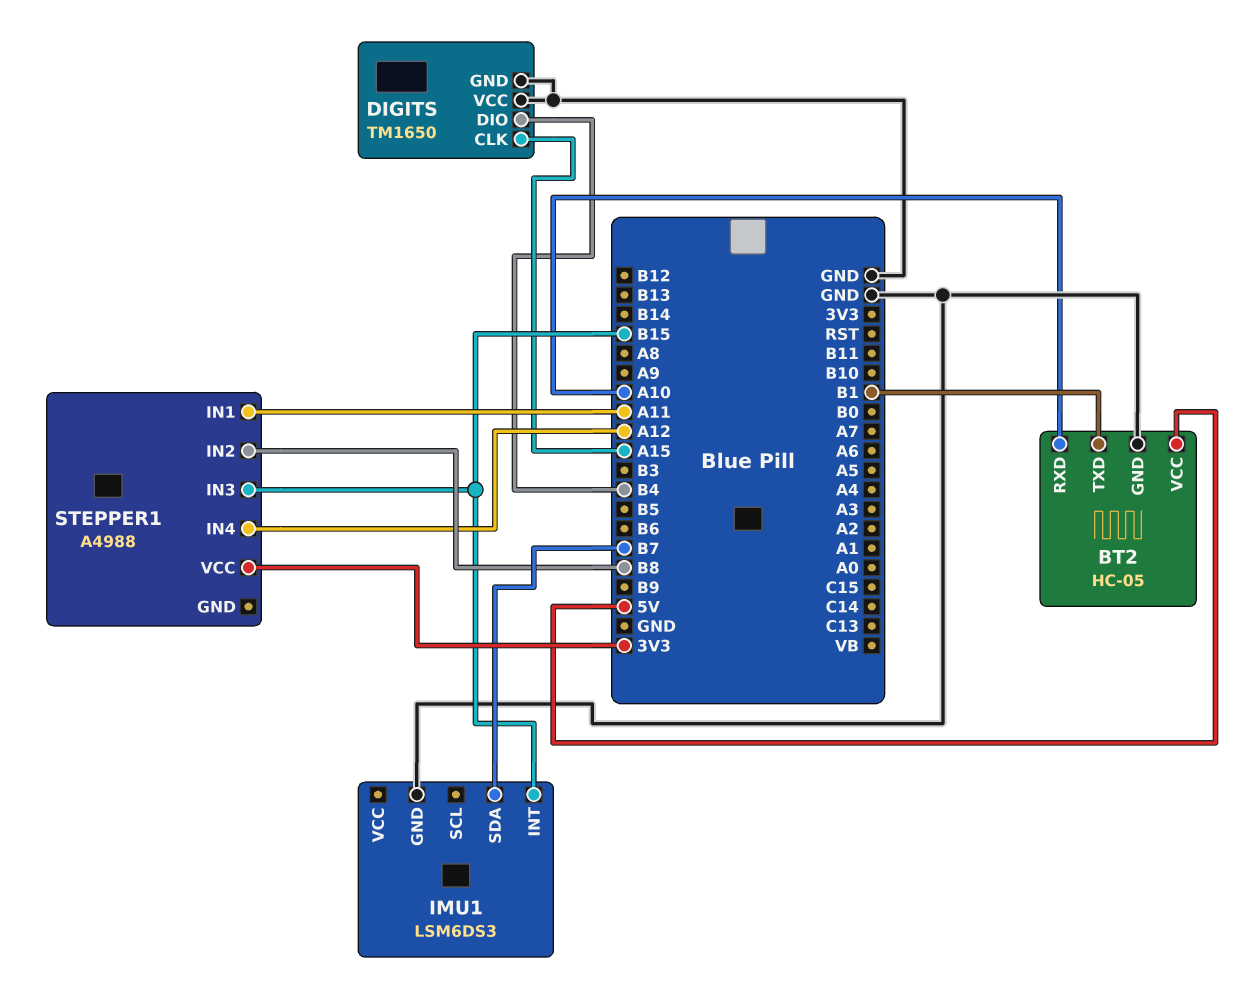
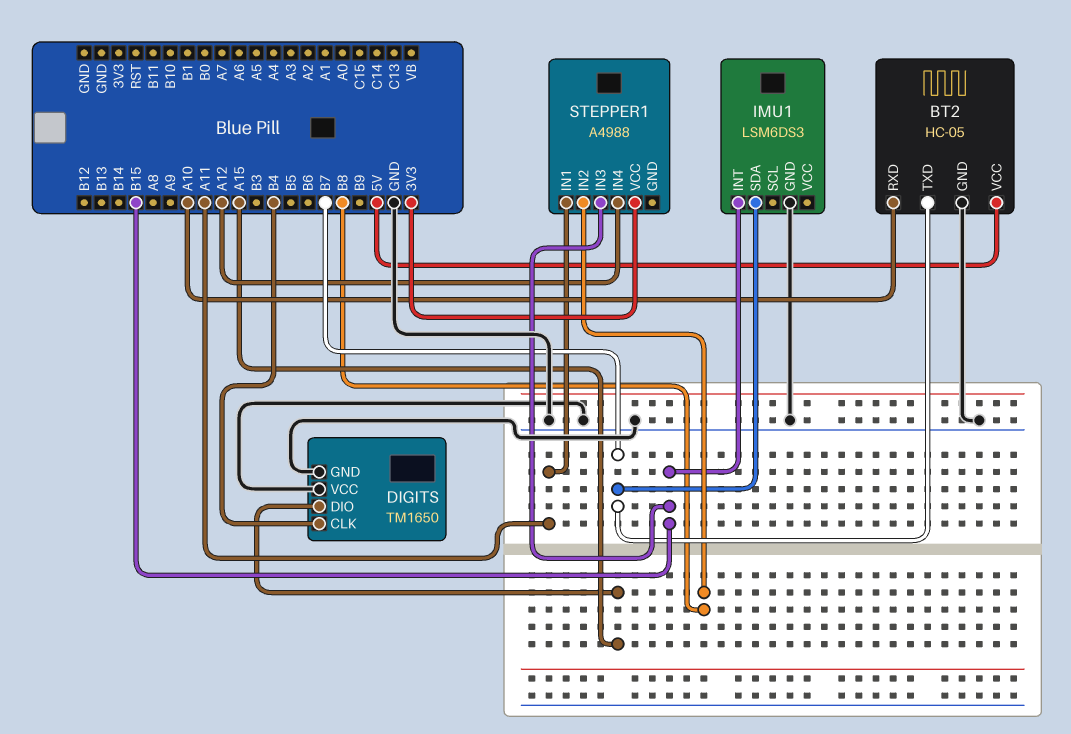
BT2 pin TXD: B1 -> B7
DIGITS pin CLK: A15 -> B4
DIGITS pin DIO: B4 -> A15

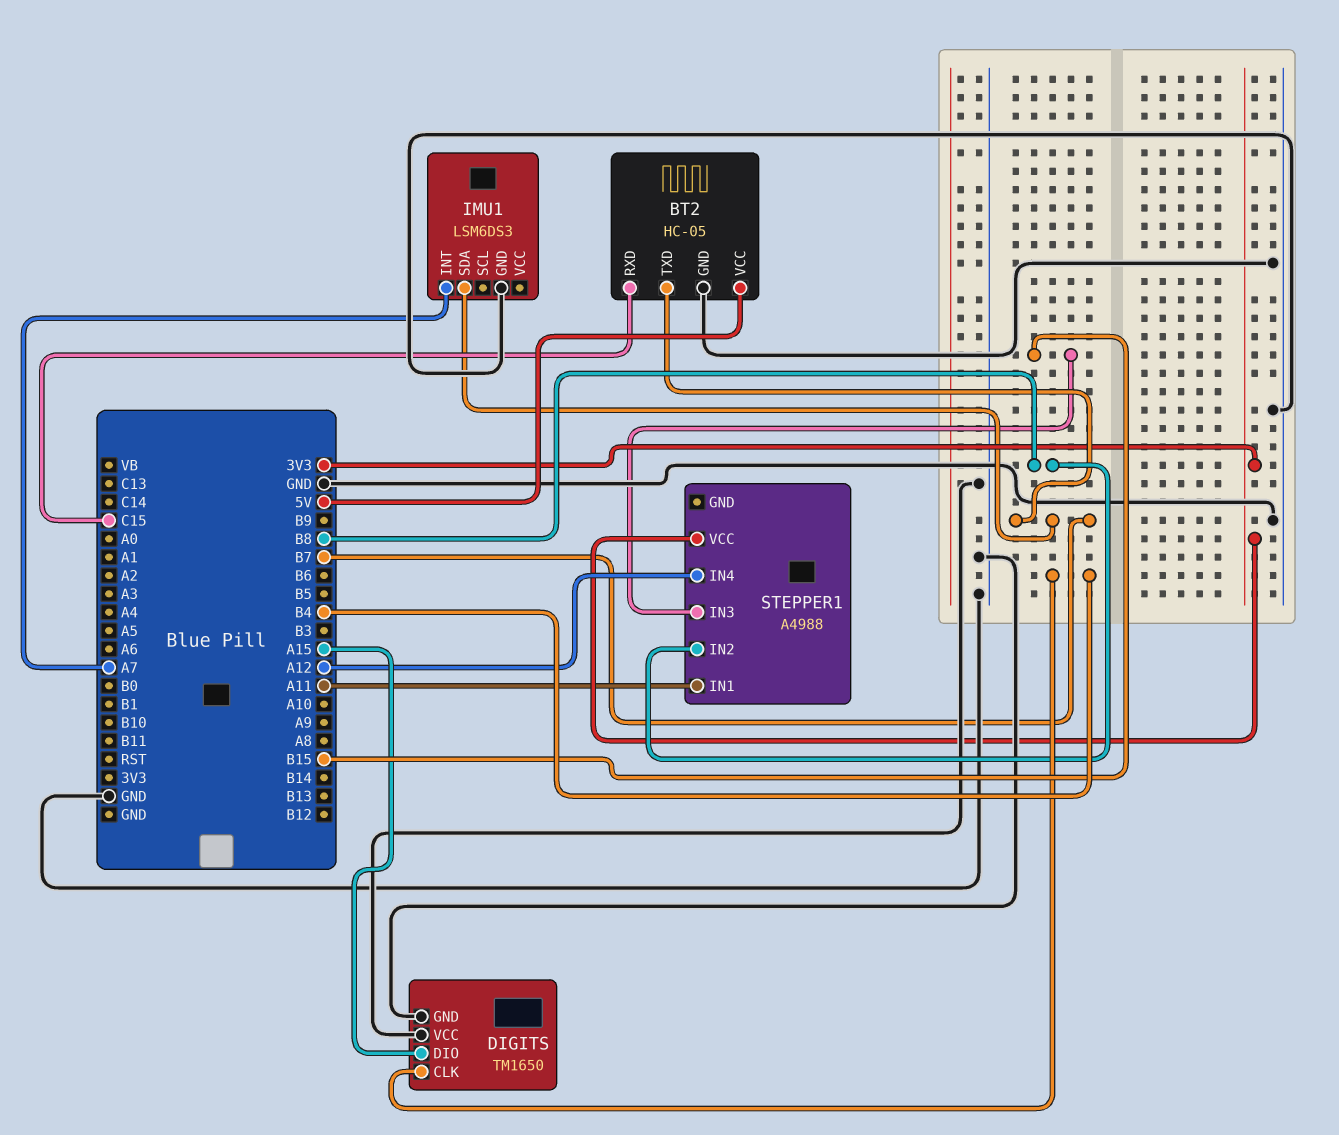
BT2 pin RXD: A10 -> C15
IMU1 pin INT: B15 -> A7

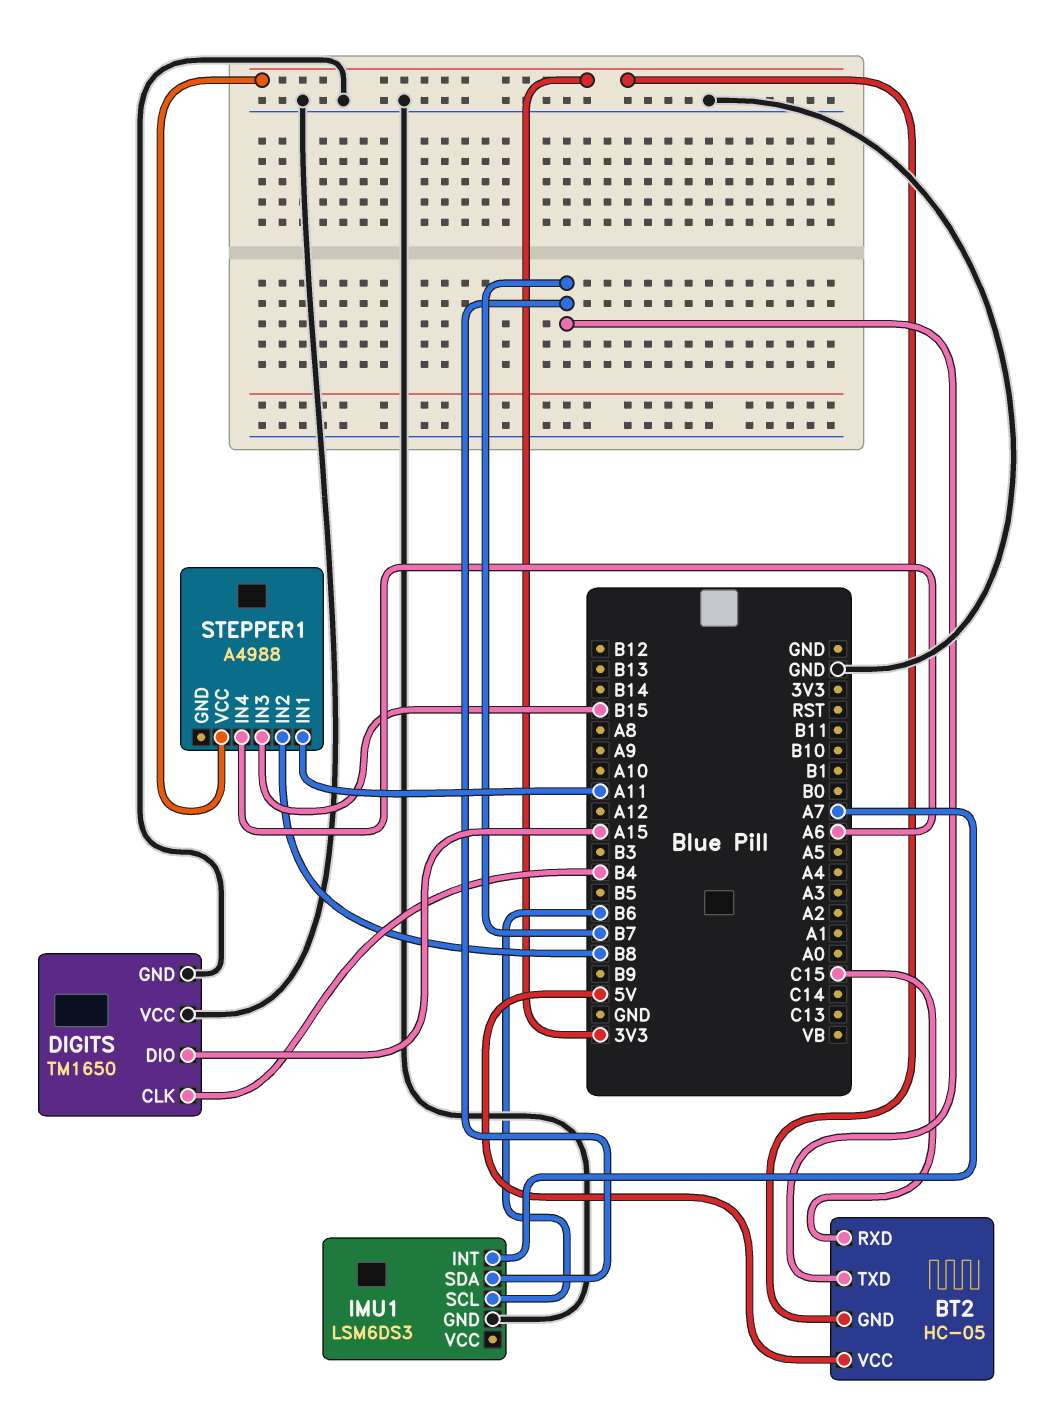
BT2 pin GND: GND -> 3V3
IMU1 pin SCL: none -> B6
STEPPER1 pin IN4: A12 -> A6

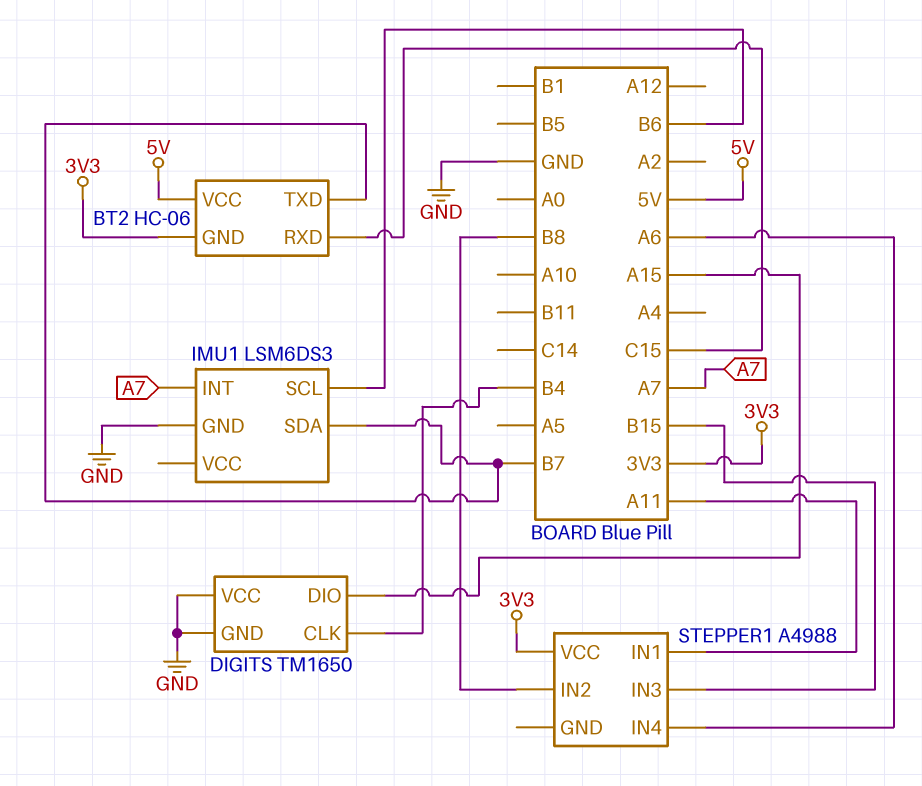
BT2: HC-05 -> HC-06

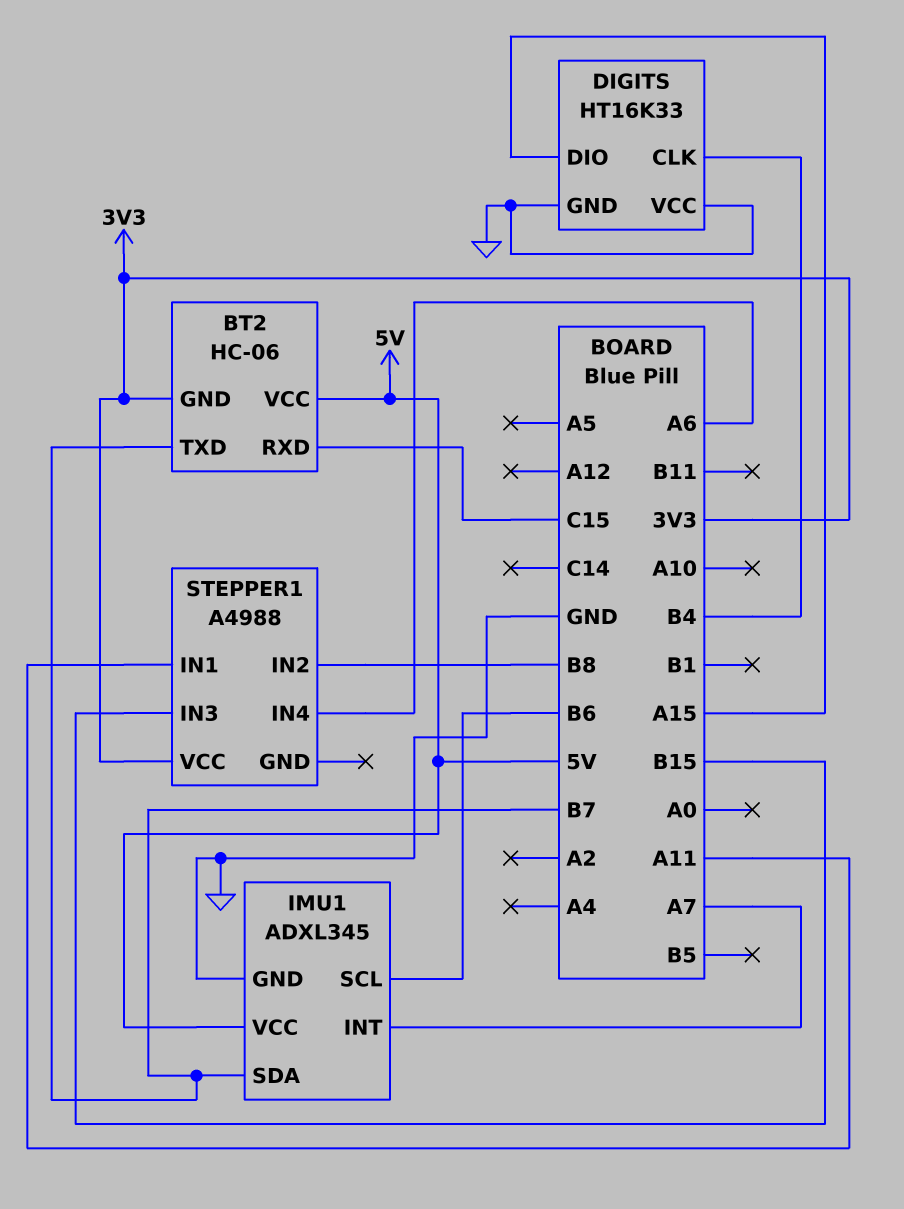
DIGITS: TM1650 -> HT16K33
IMU1: LSM6DS3 -> ADXL345
IMU1 pin VCC: none -> 5V

